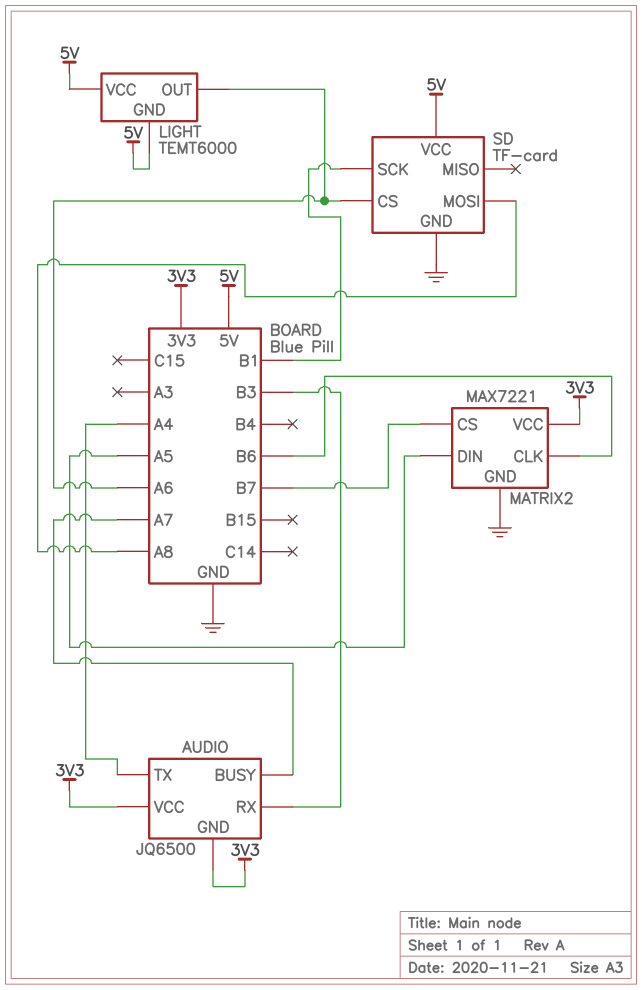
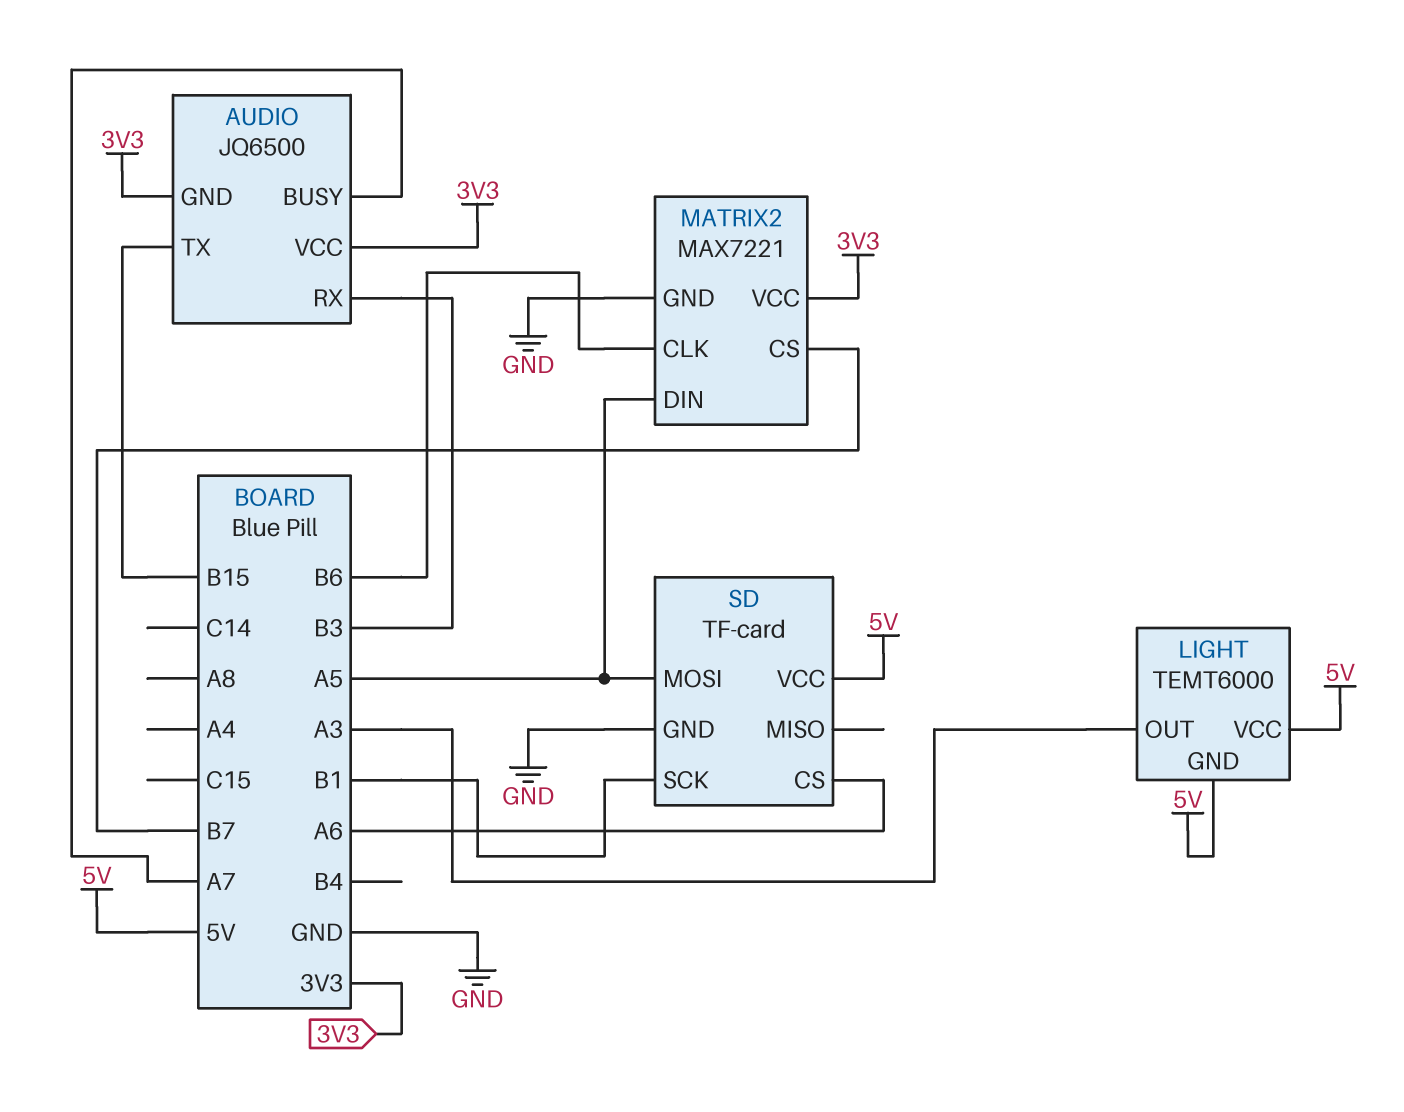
AUDIO pin TX: A4 -> B15
LIGHT pin OUT: A6 -> A3
SD pin MOSI: A8 -> A5

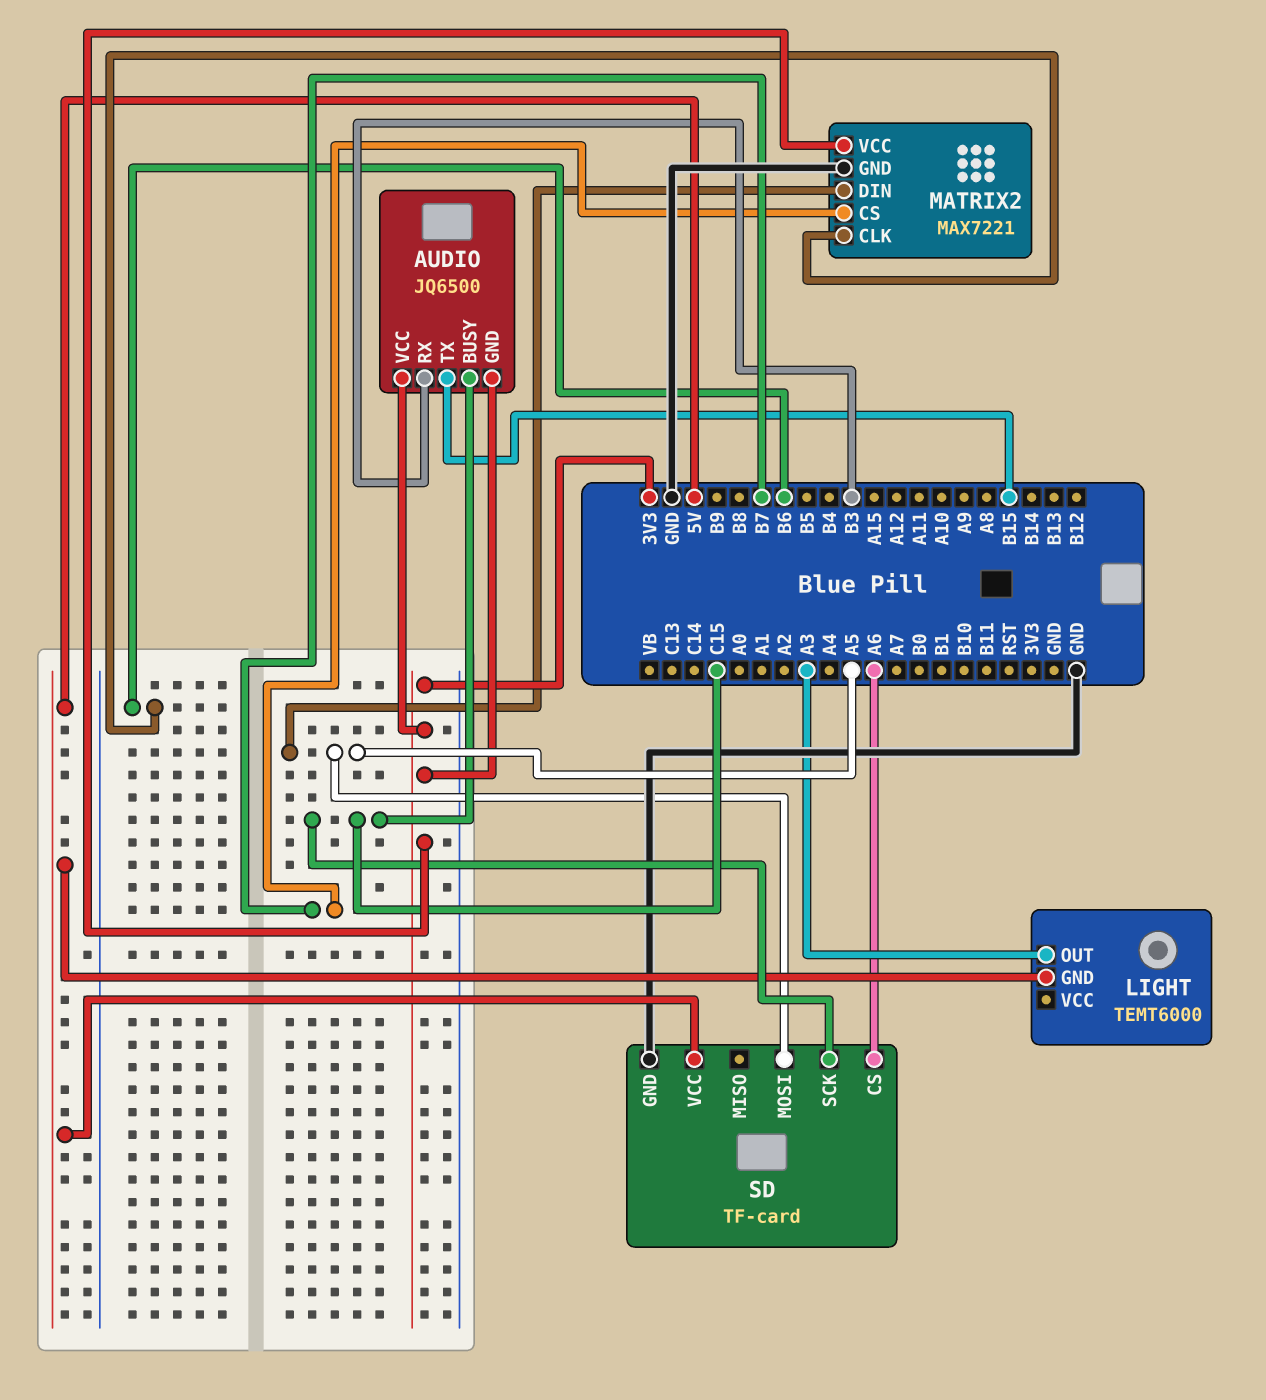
AUDIO pin BUSY: A7 -> C15
LIGHT pin VCC: 5V -> none
SD pin SCK: B1 -> C15

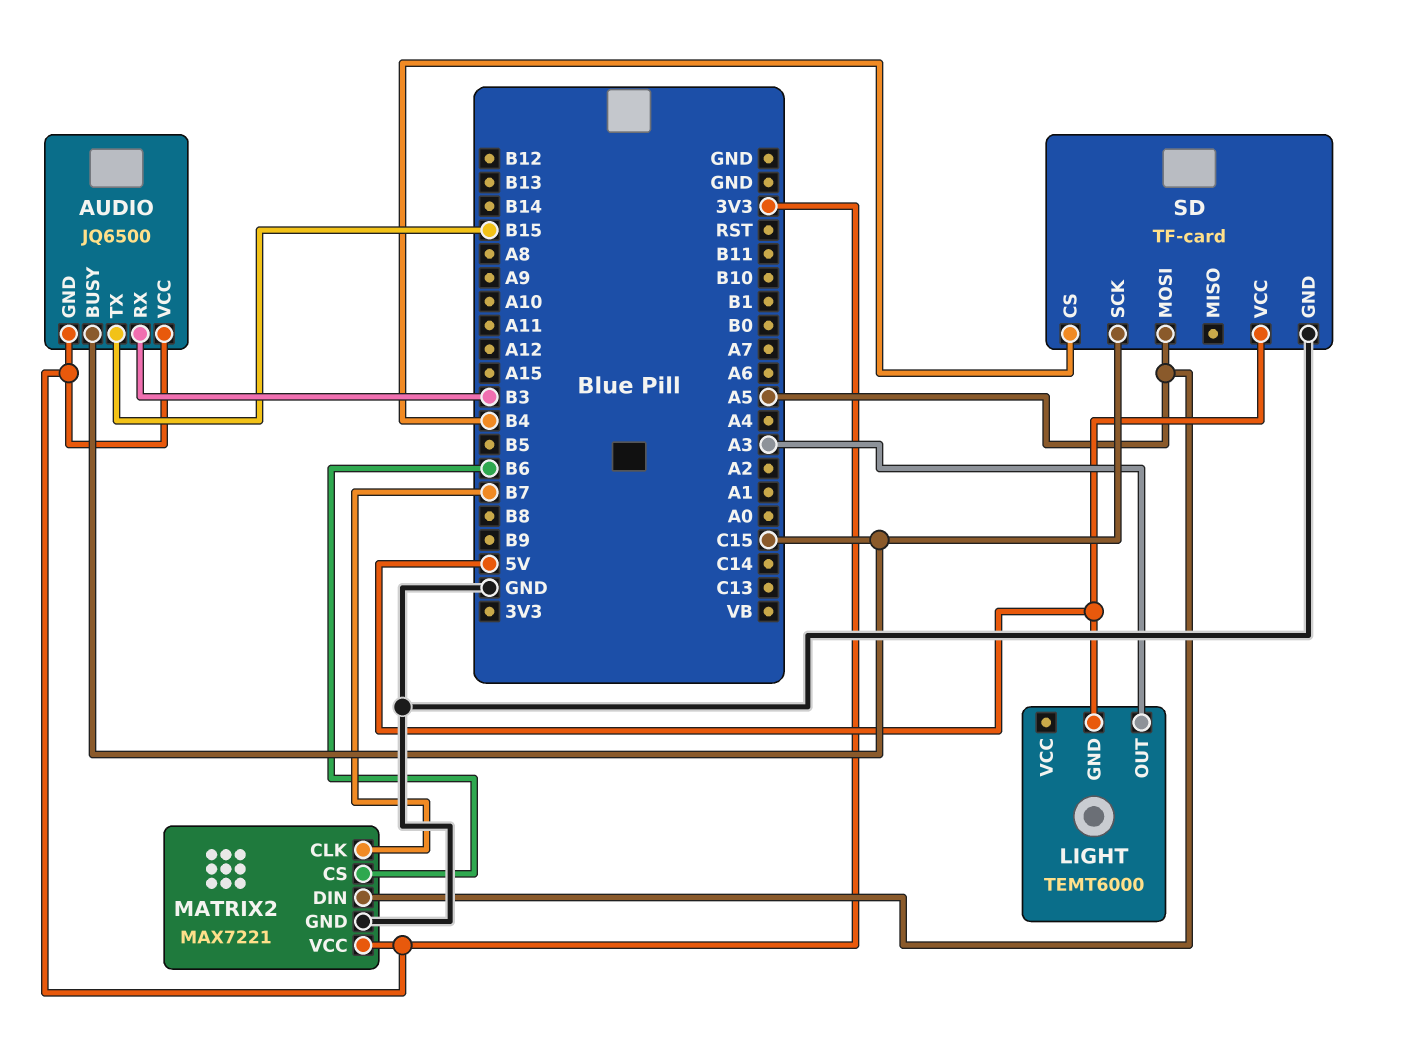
MATRIX2 pin CLK: B6 -> B7
MATRIX2 pin CS: B7 -> B6
SD pin CS: A6 -> B4

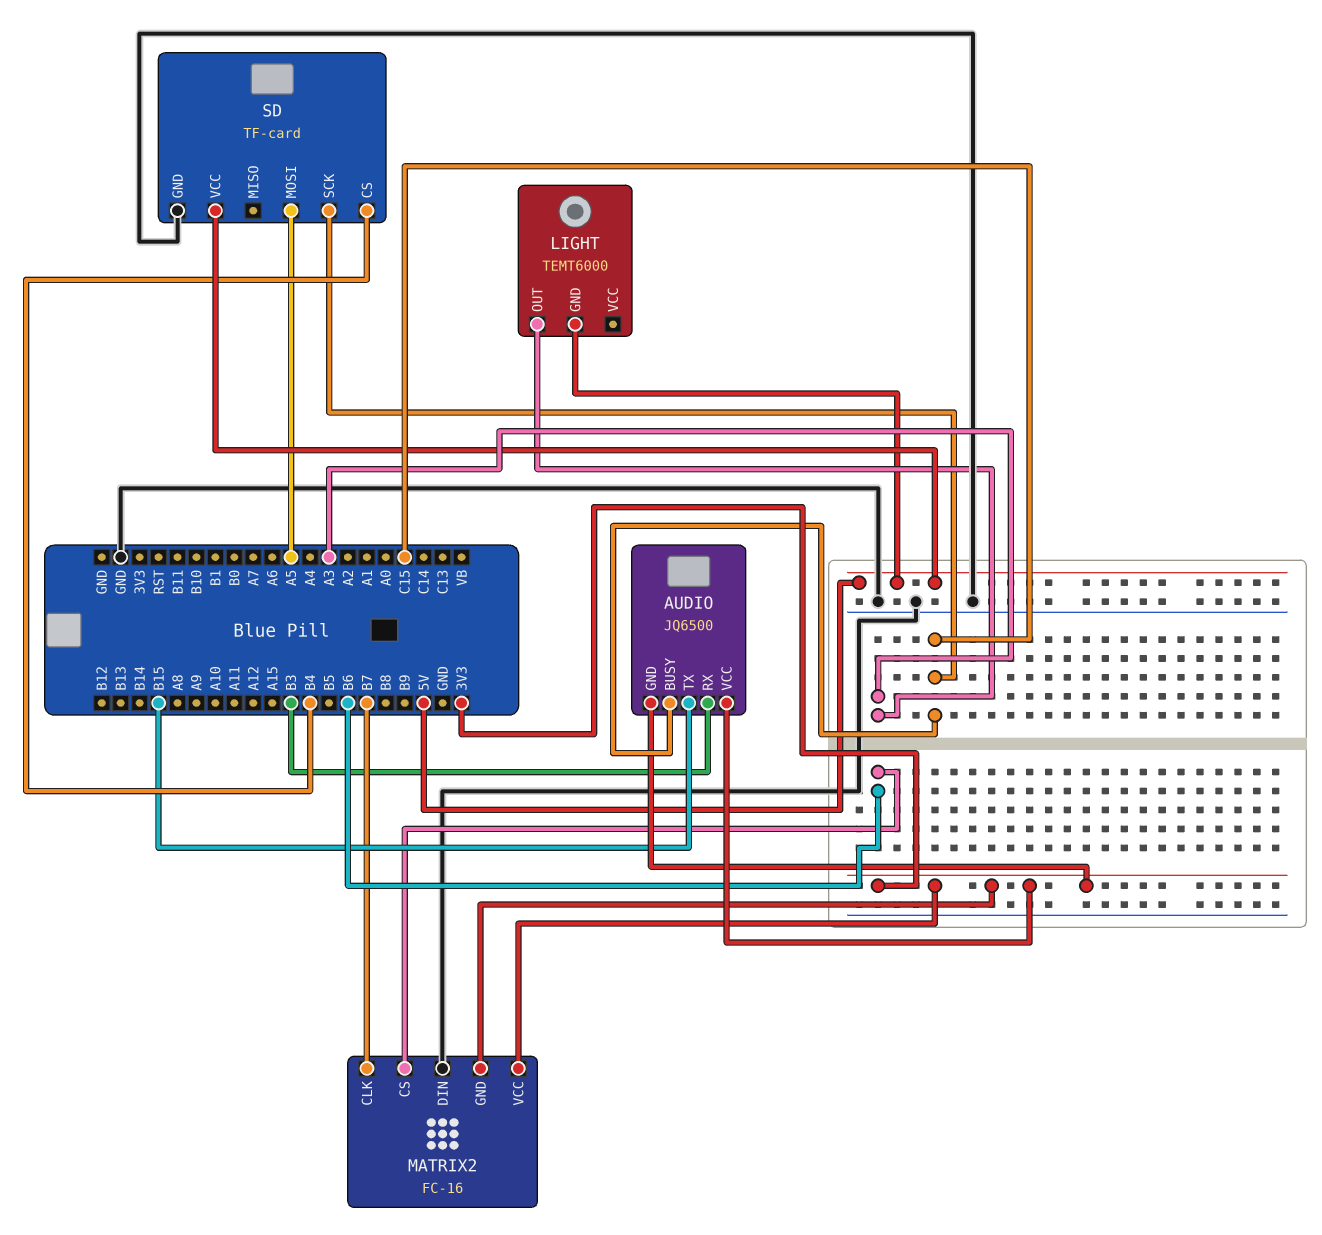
MATRIX2: MAX7221 -> FC-16
MATRIX2 pin DIN: A5 -> GND
MATRIX2 pin GND: GND -> 3V3

